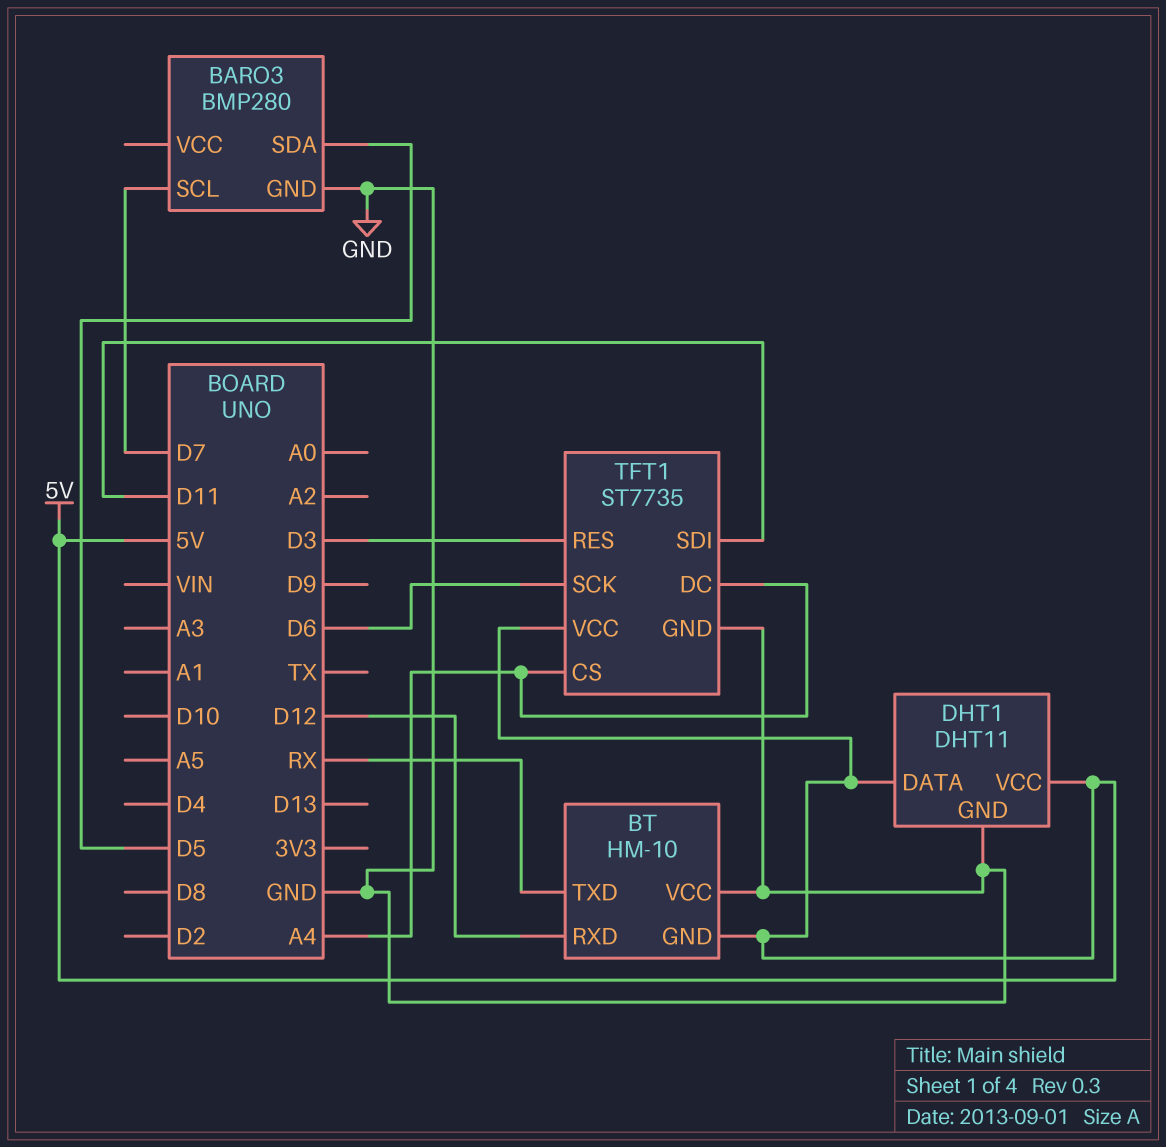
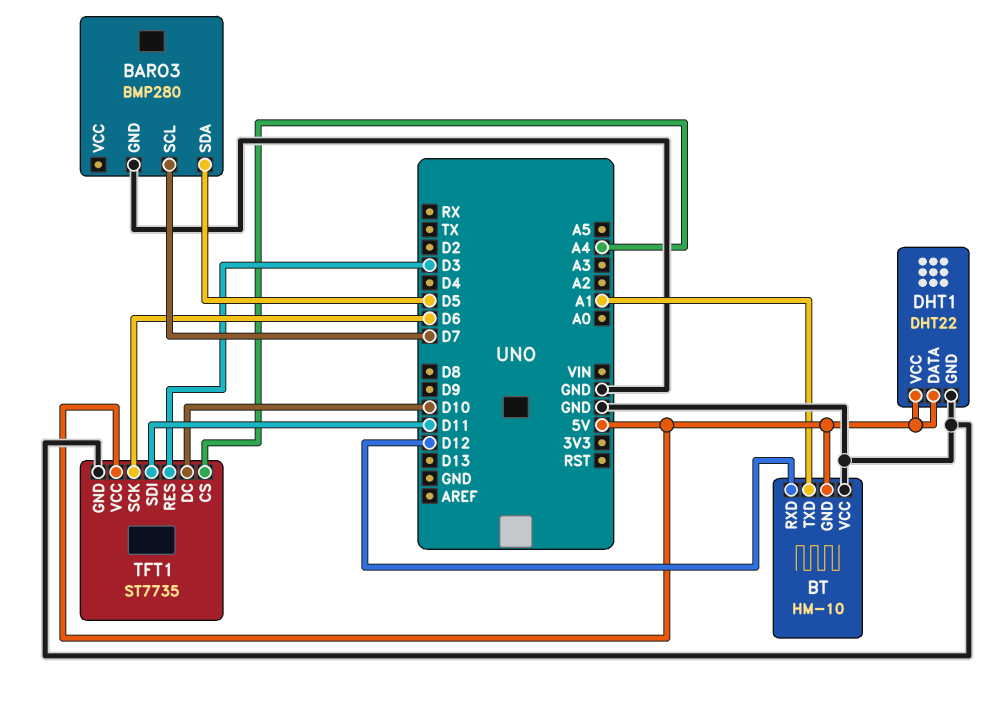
BT pin TXD: RX -> A1
DHT1: DHT11 -> DHT22
TFT1 pin DC: A4 -> D10

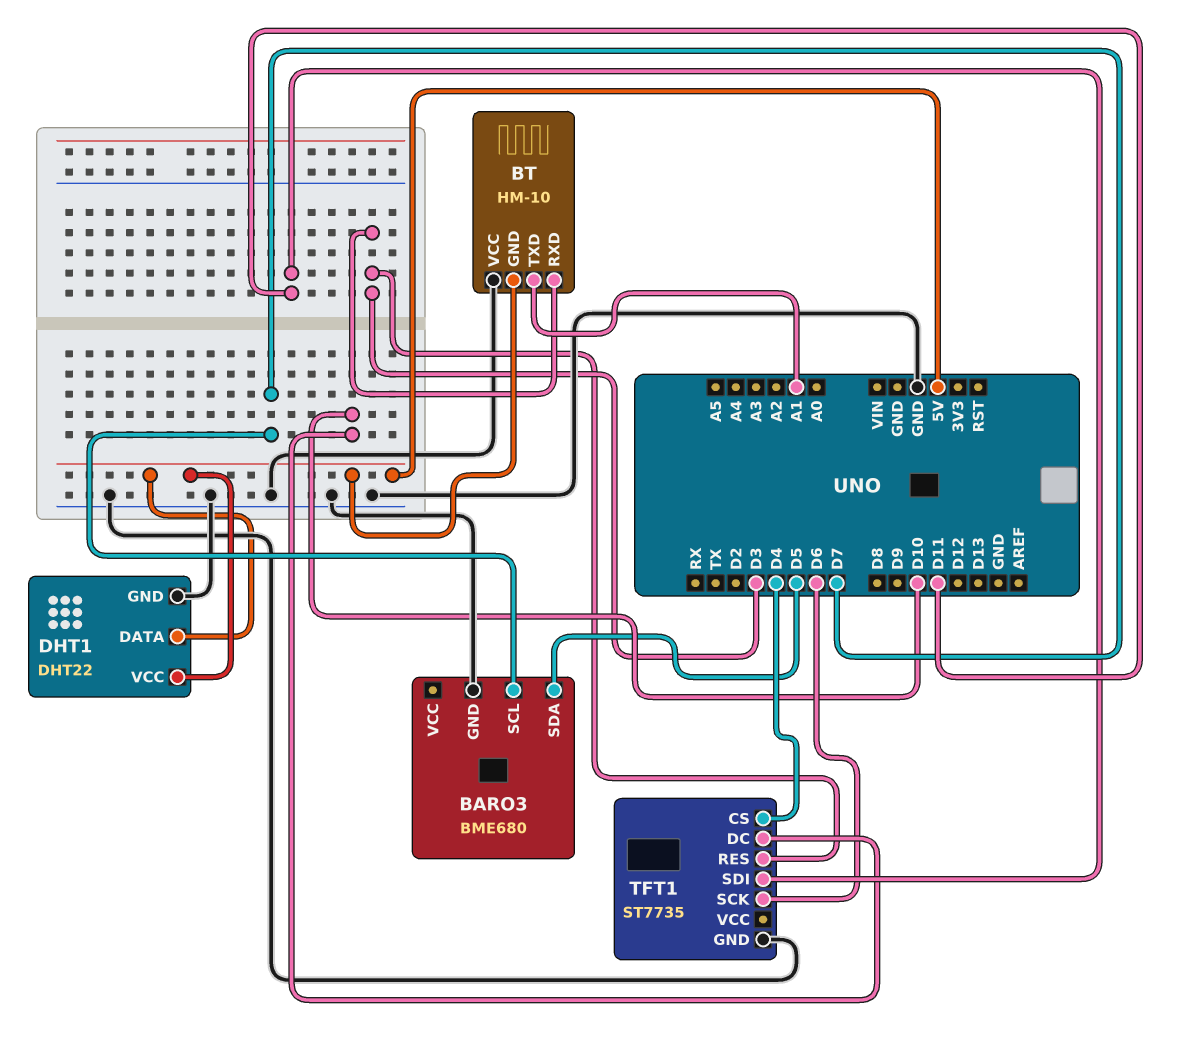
BARO3: BMP280 -> BME680
BT pin RXD: D12 -> D3
TFT1 pin CS: A4 -> D4
TFT1 pin VCC: 5V -> none

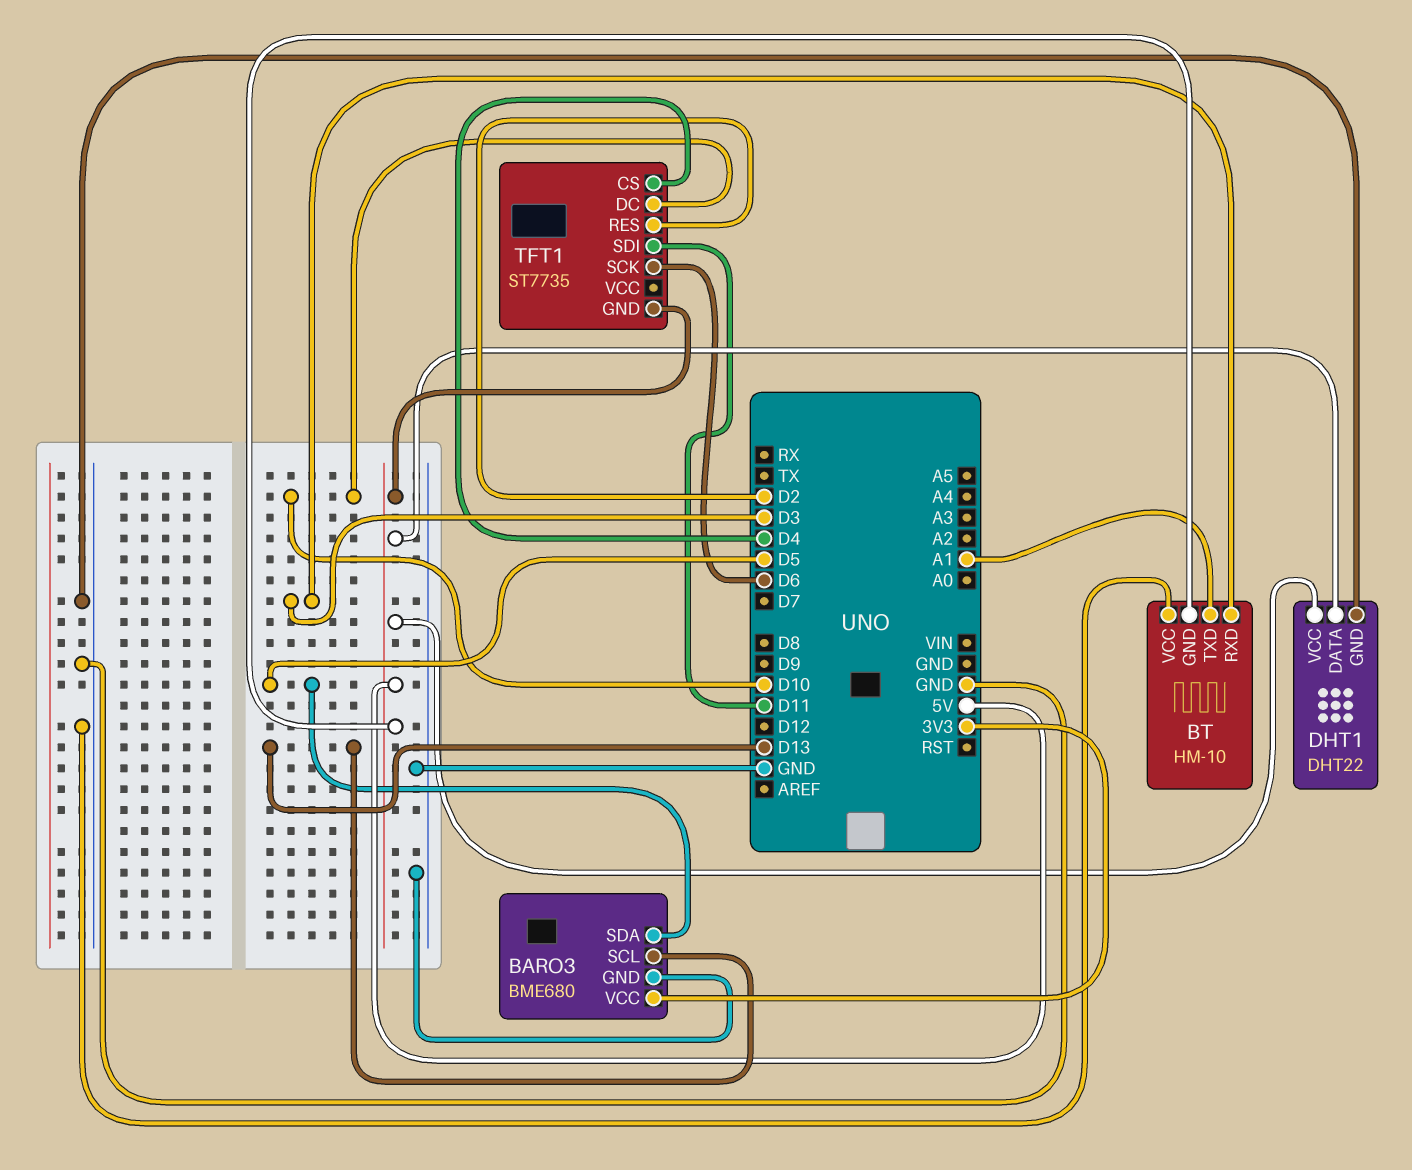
BARO3 pin SCL: D7 -> D13
BARO3 pin VCC: none -> 3V3
TFT1 pin GND: GND -> 5V
TFT1 pin RES: D3 -> D2

